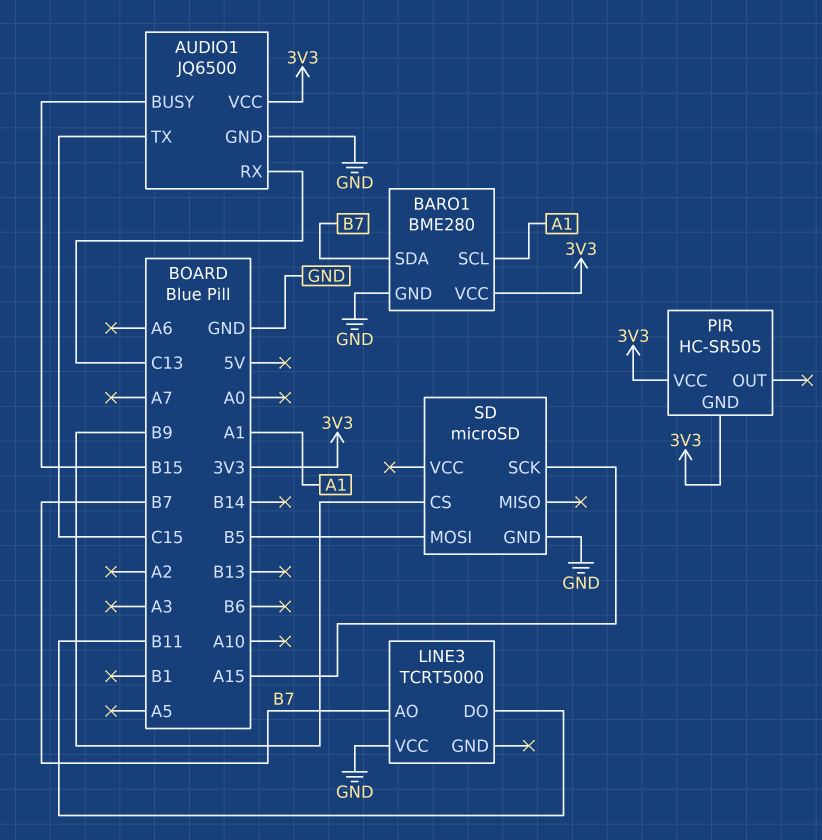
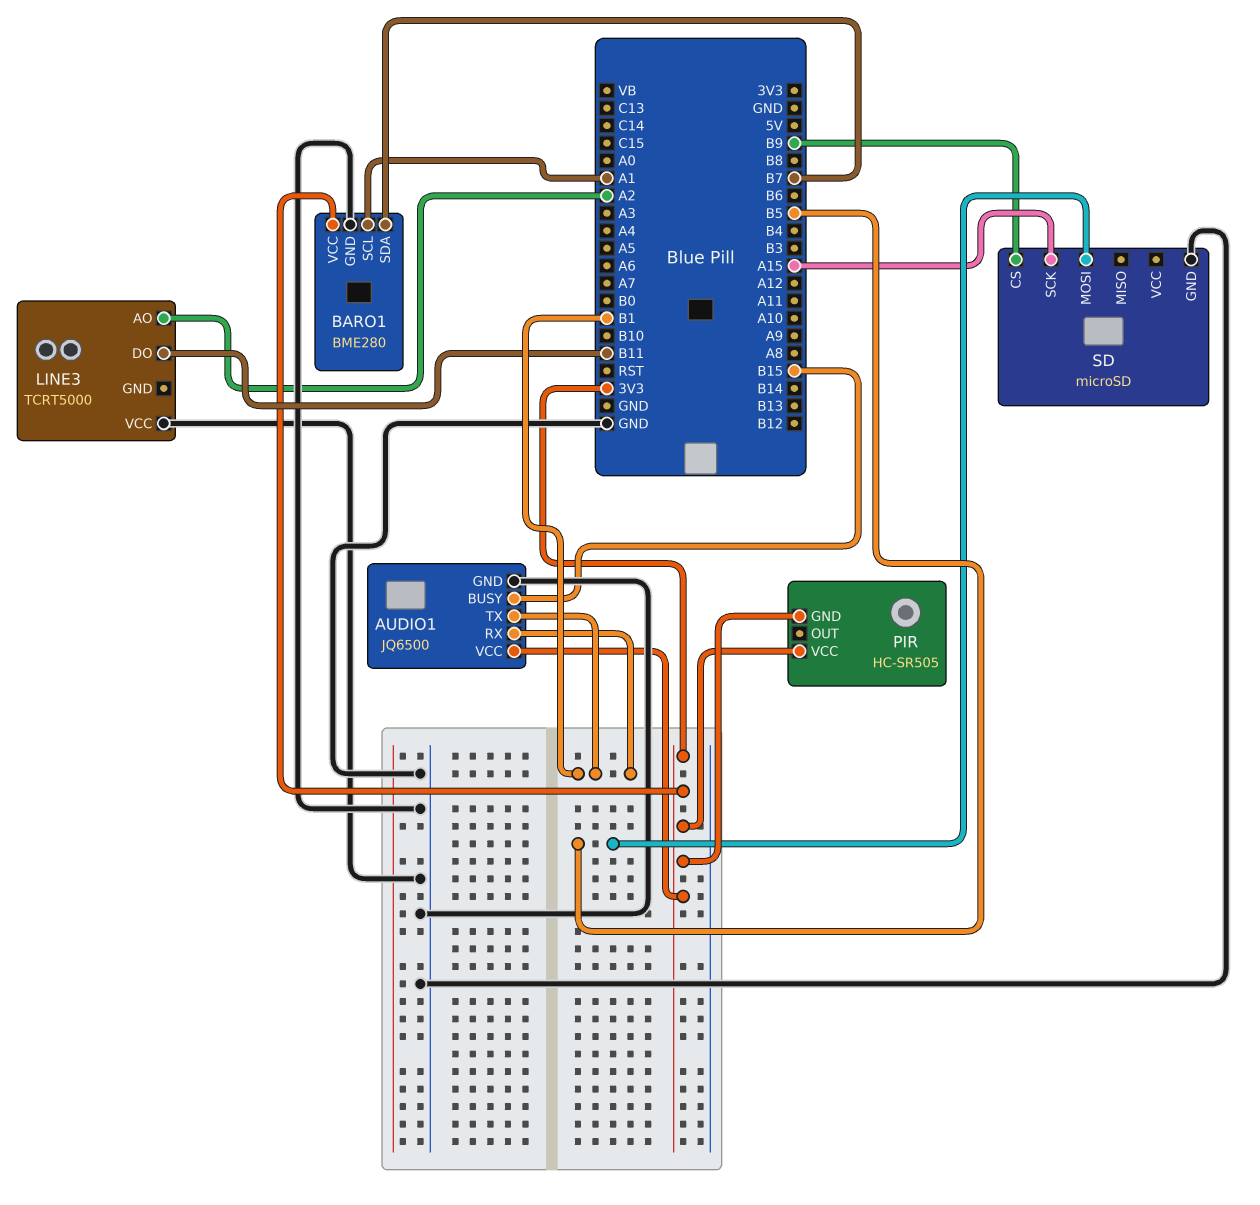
AUDIO1 pin RX: C13 -> B1
AUDIO1 pin TX: C15 -> B1
LINE3 pin AO: B7 -> A2

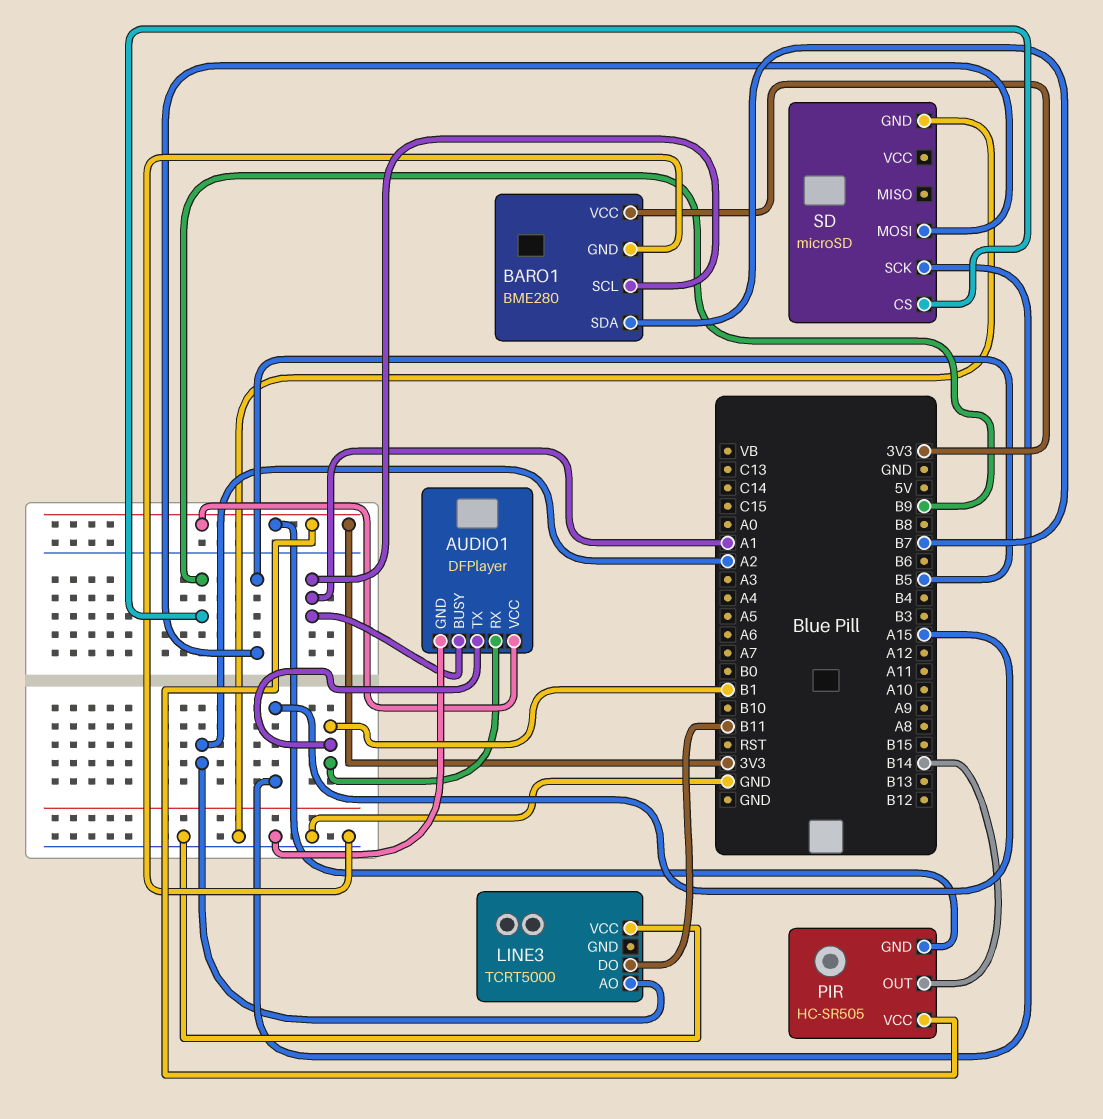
AUDIO1: JQ6500 -> DFPlayer
AUDIO1 pin BUSY: B15 -> A1
PIR pin OUT: none -> B14

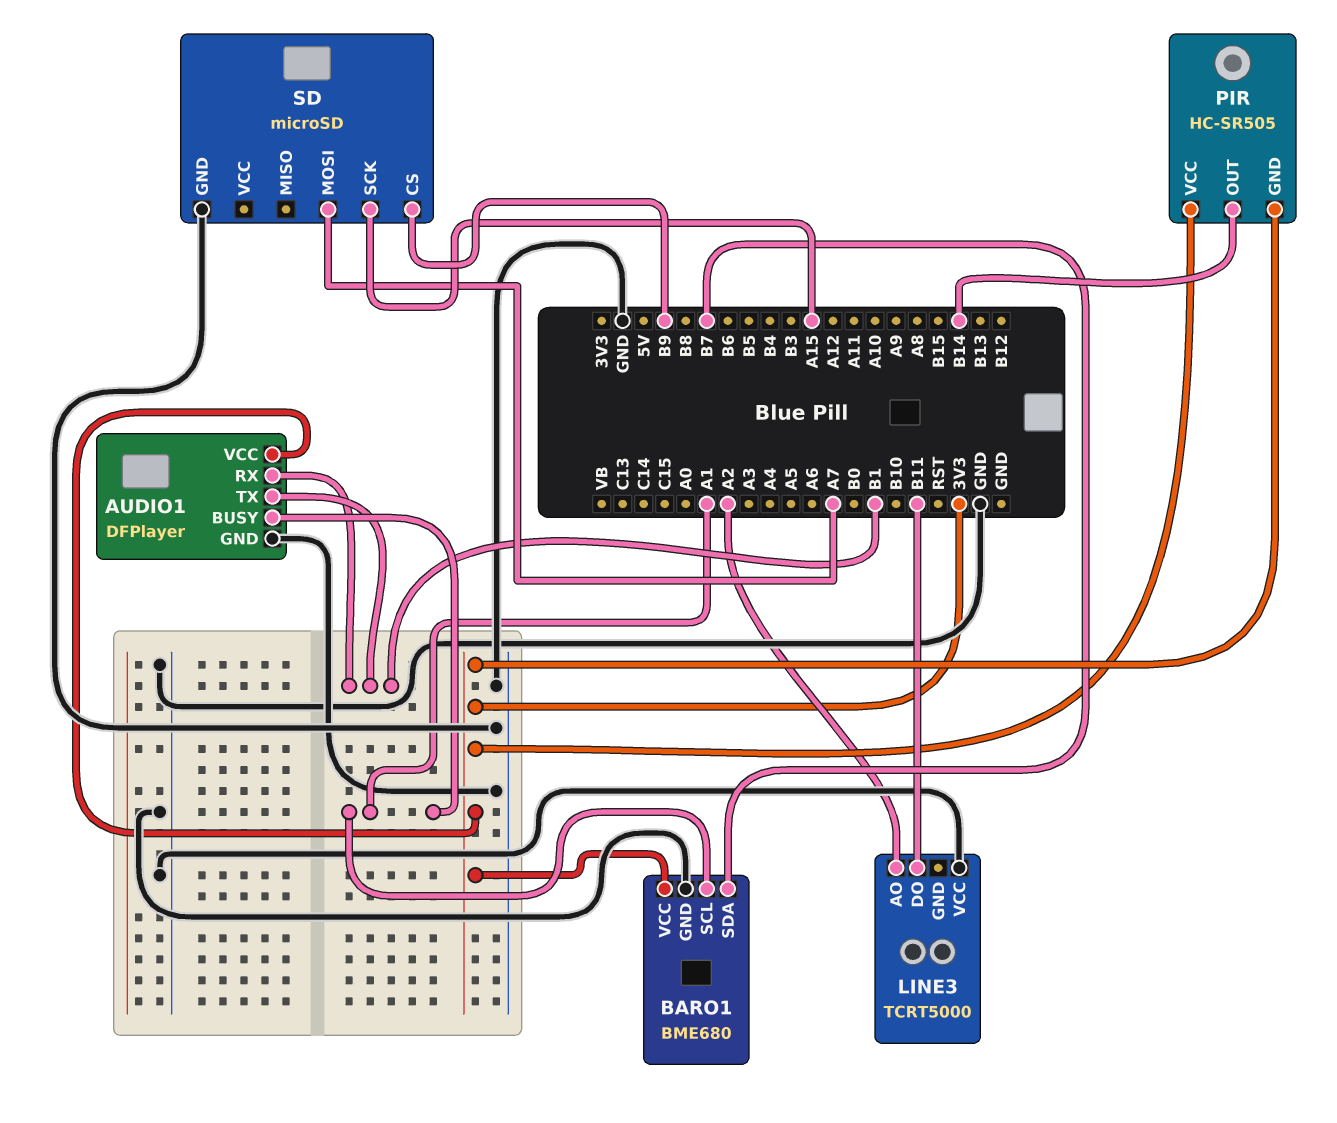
BARO1: BME280 -> BME680
SD pin MOSI: B5 -> A7

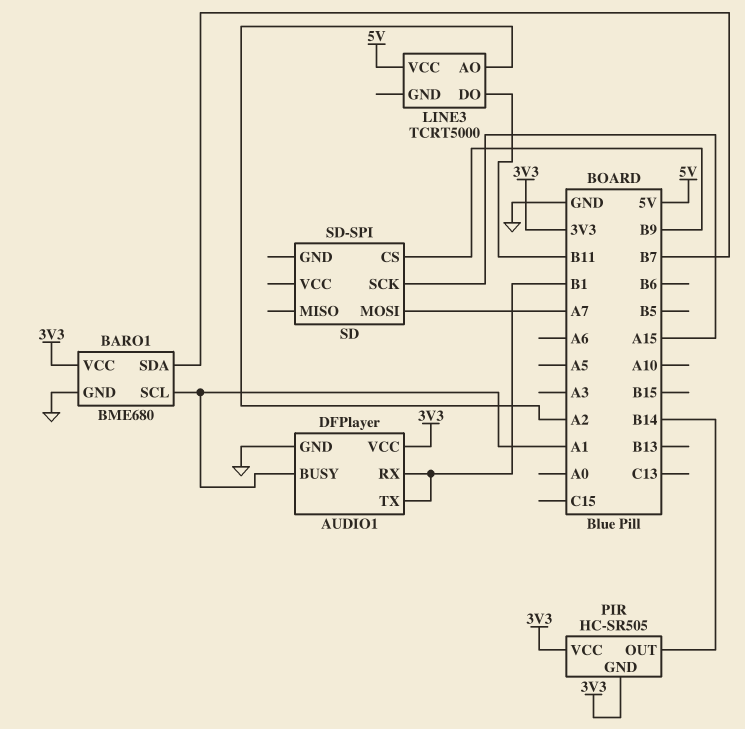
LINE3 pin VCC: GND -> 5V
SD: microSD -> SD-SPI
SD pin GND: GND -> none

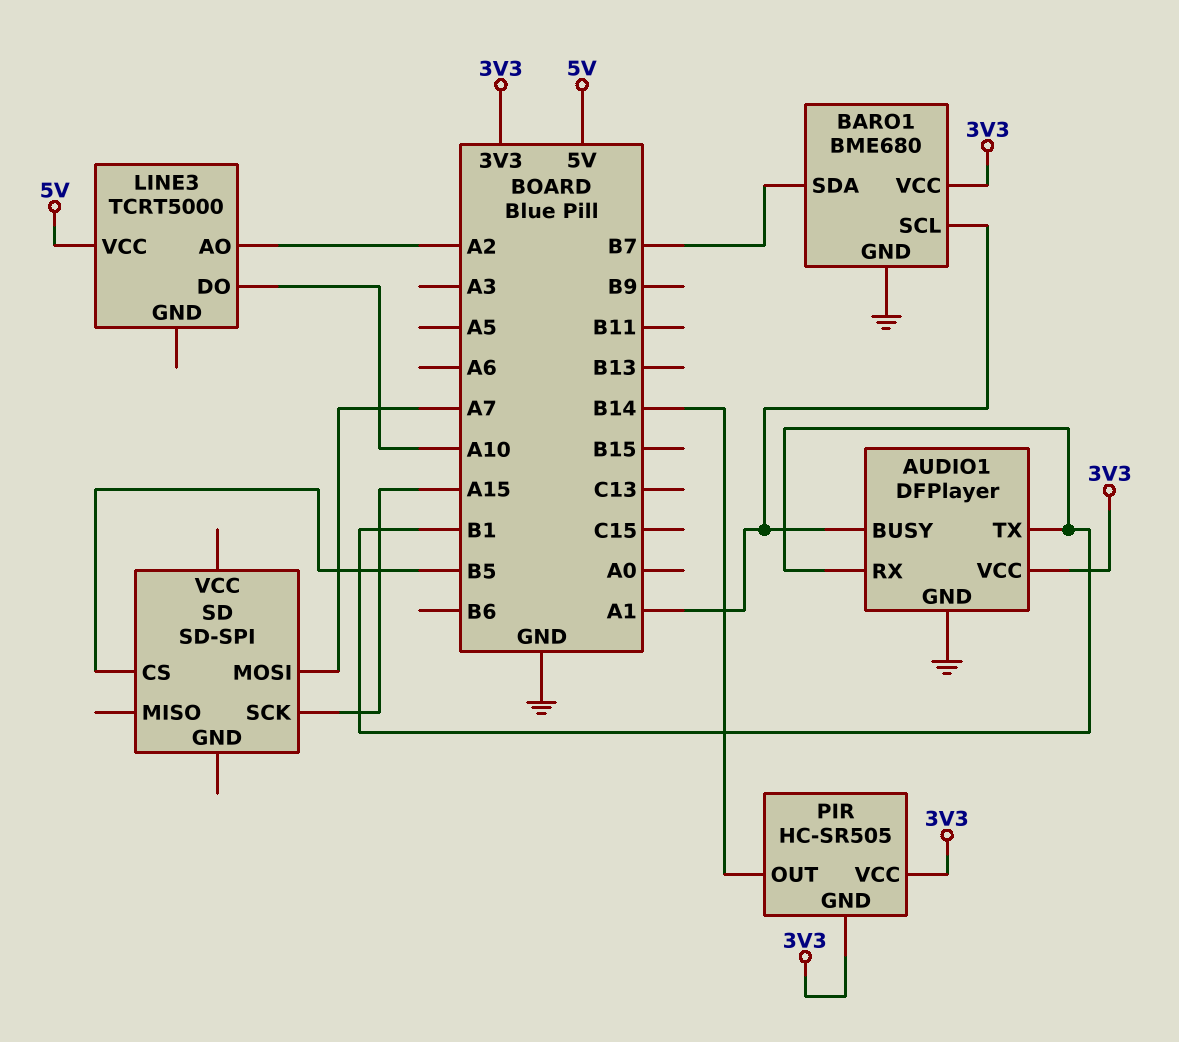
LINE3 pin DO: B11 -> A10
SD pin CS: B9 -> B5

